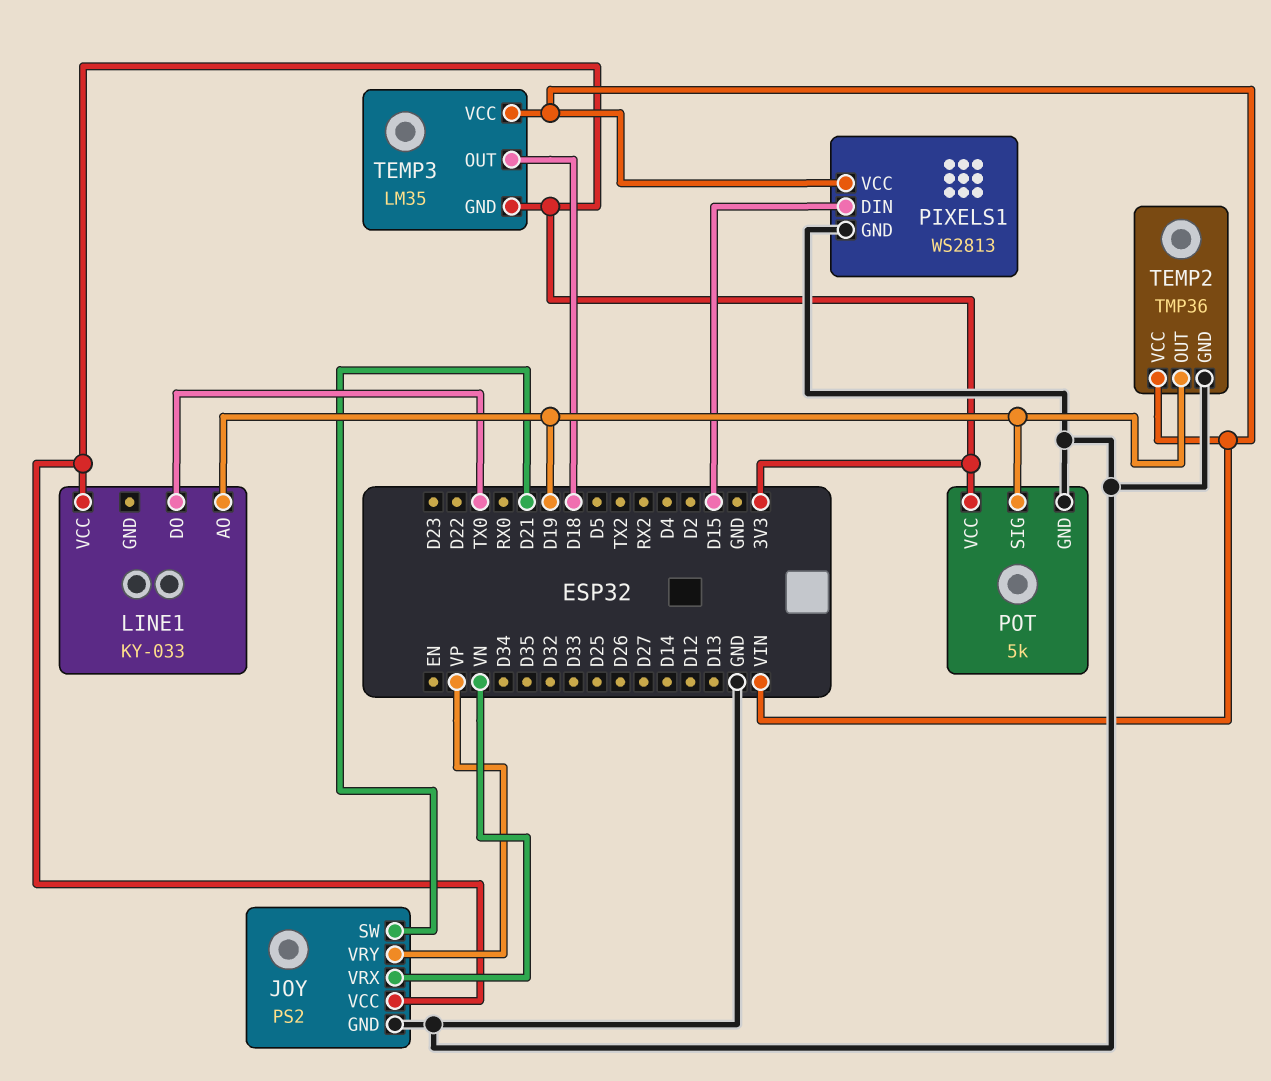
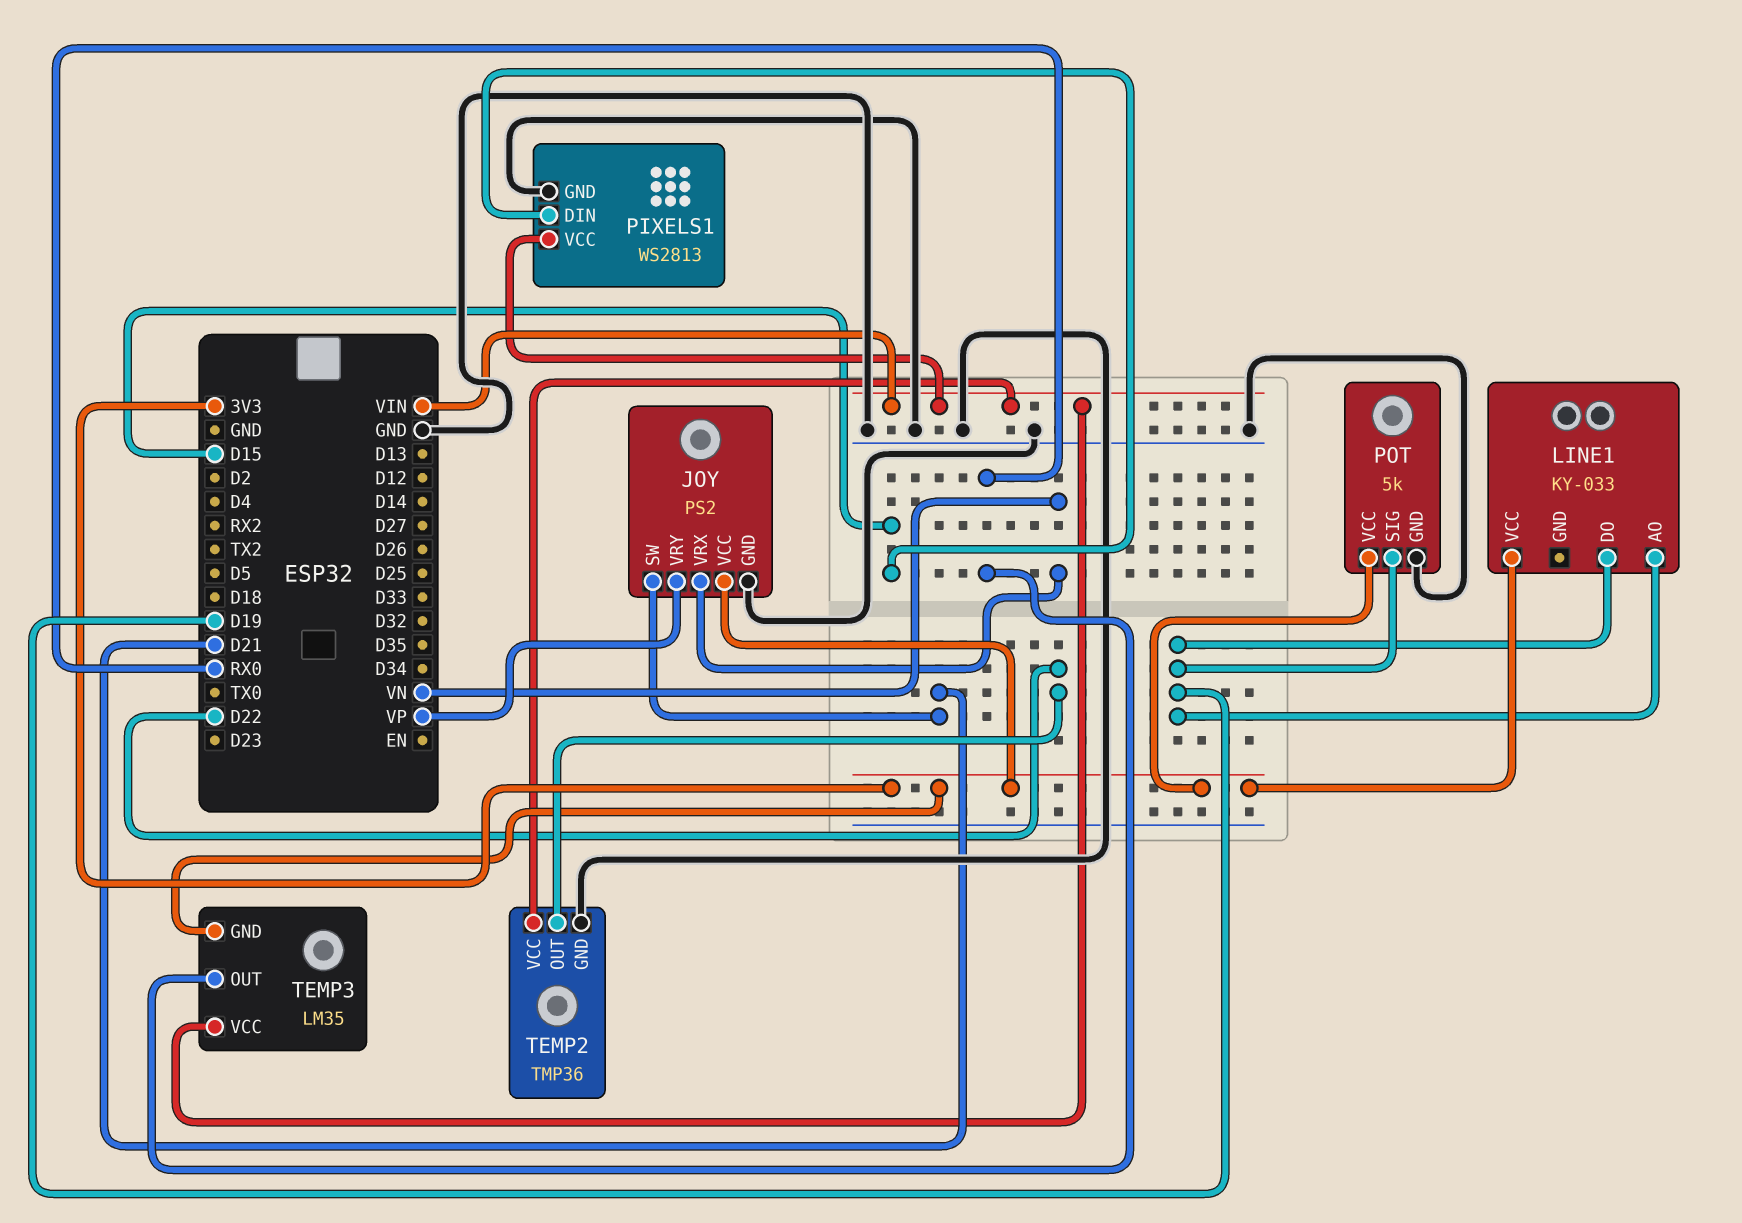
LINE1 pin DO: TX0 -> D19
TEMP2 pin OUT: D19 -> D22
TEMP3 pin OUT: D18 -> RX0

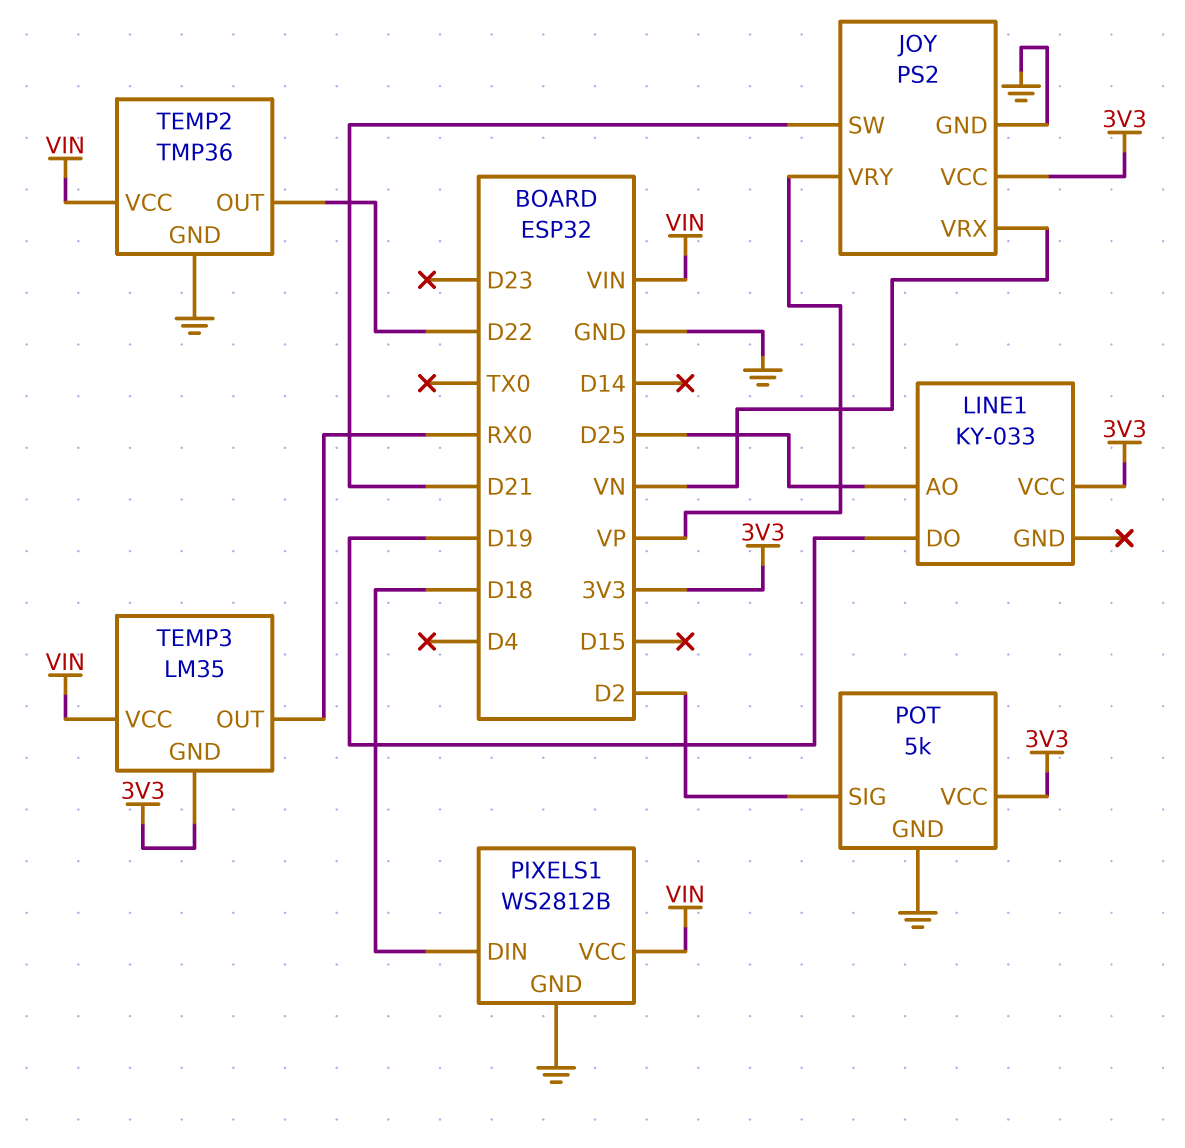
LINE1 pin AO: D19 -> D25
PIXELS1: WS2813 -> WS2812B
PIXELS1 pin DIN: D15 -> D18
POT pin SIG: D19 -> D2

